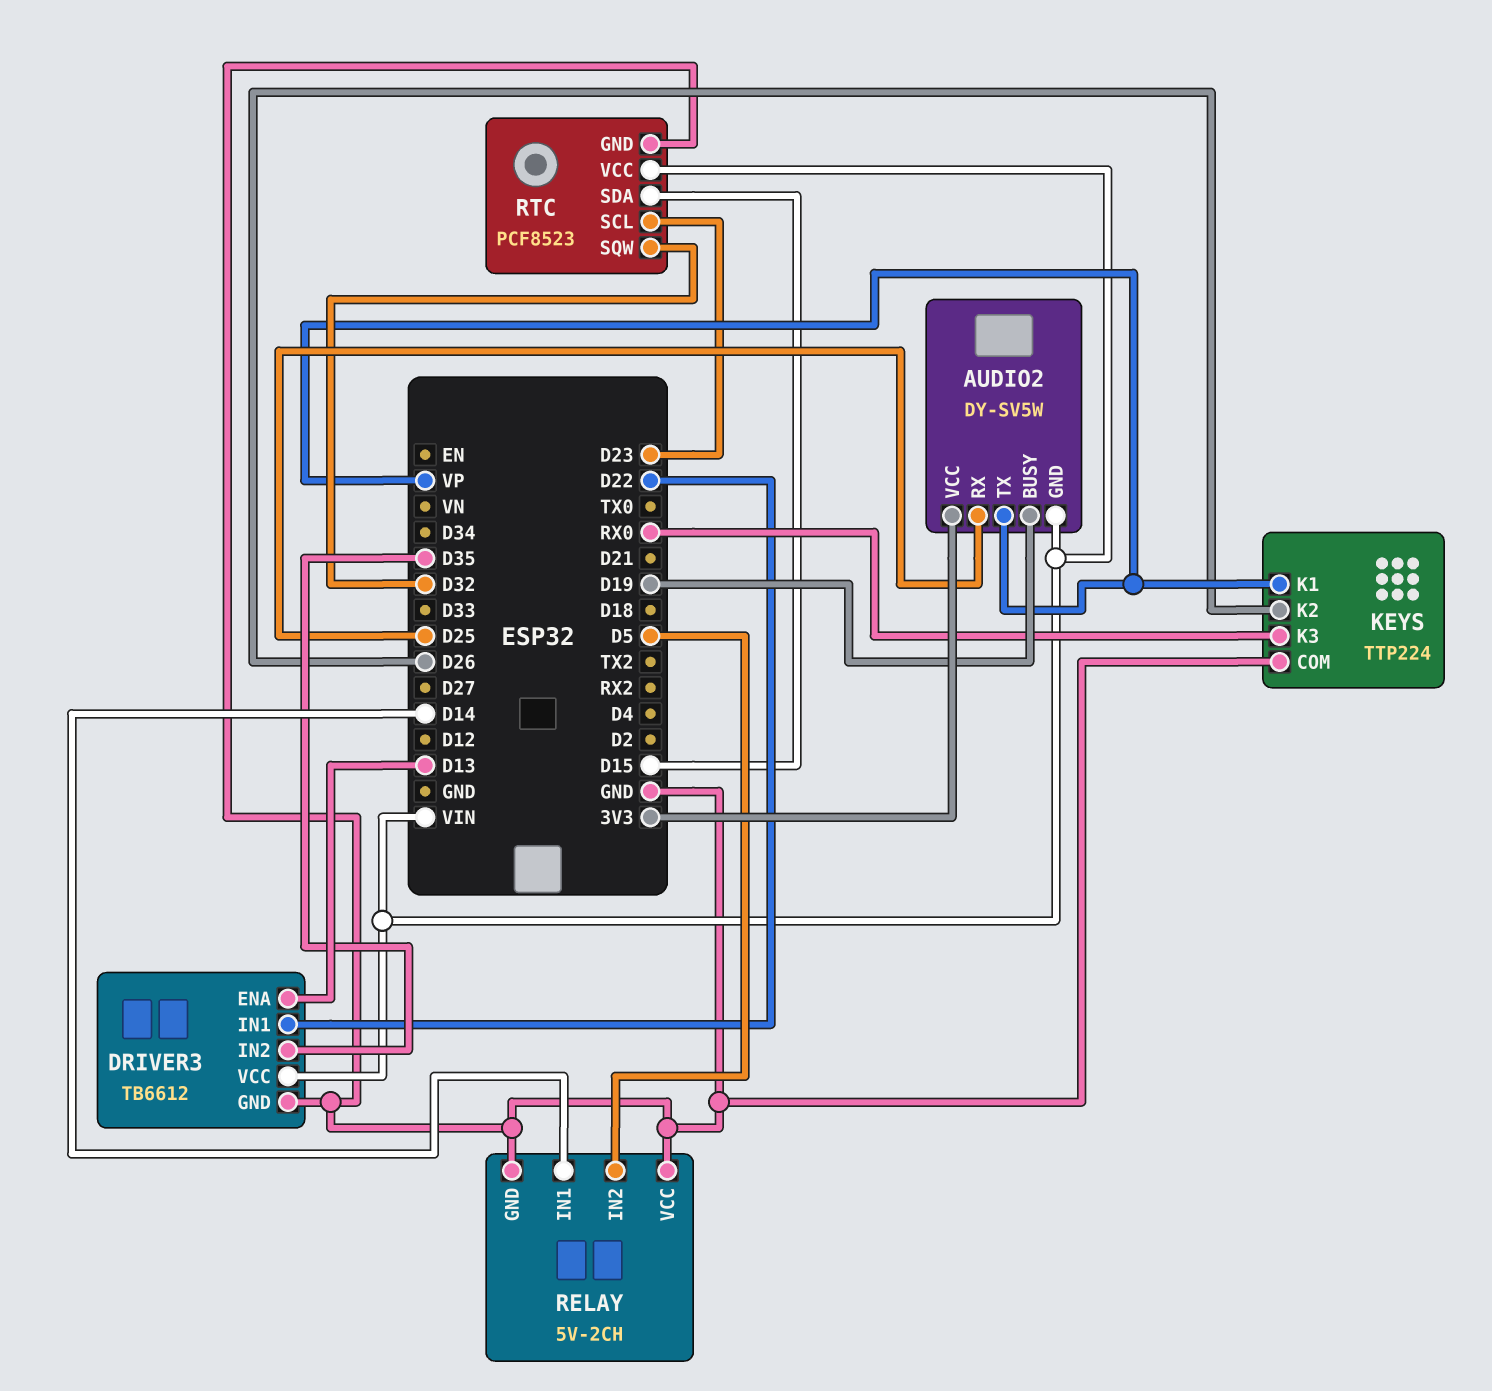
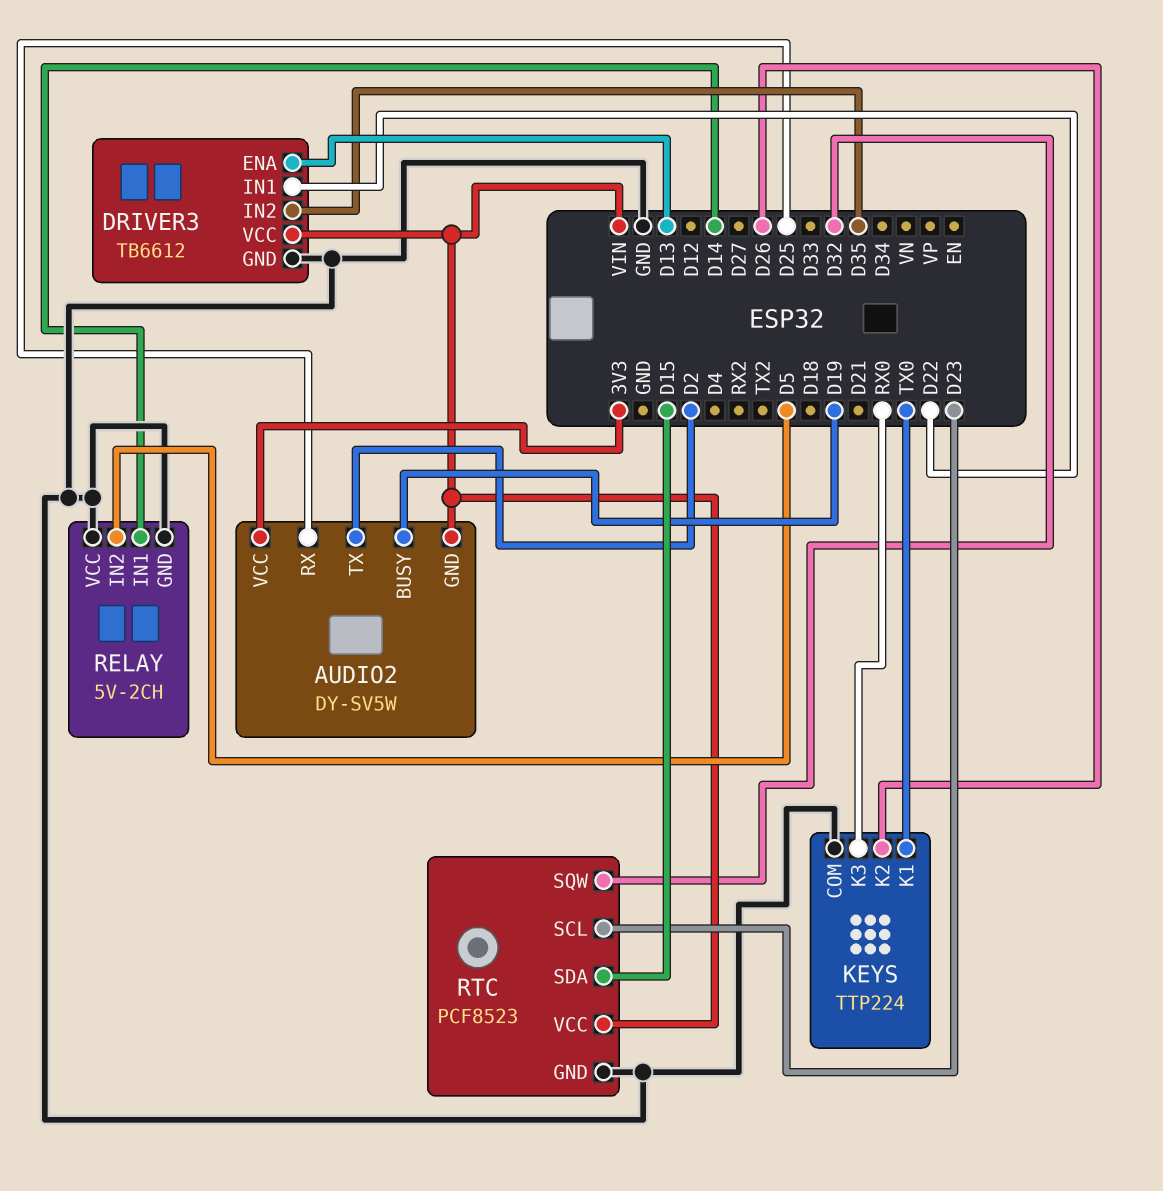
AUDIO2 pin TX: VP -> D2
KEYS pin K1: VP -> TX0

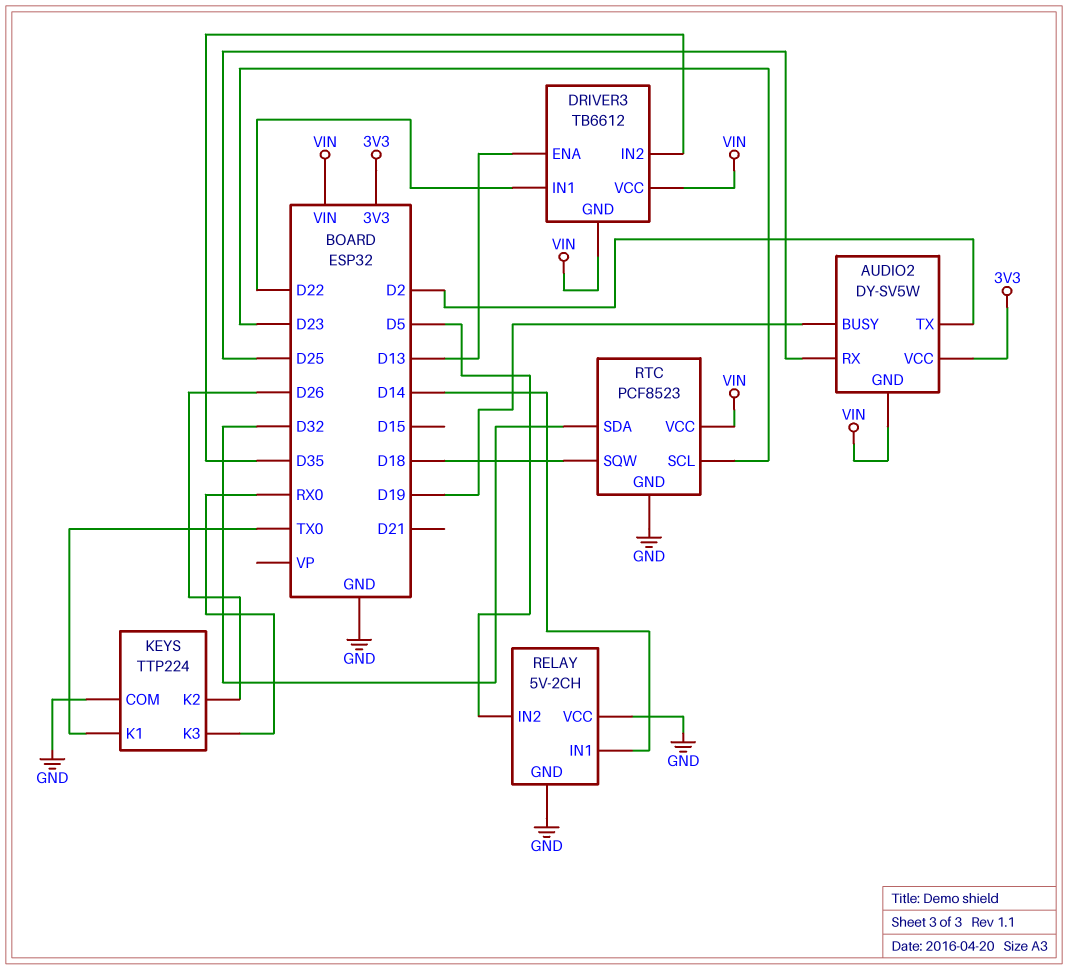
DRIVER3 pin GND: GND -> VIN
RTC pin SDA: D15 -> D32
RTC pin SQW: D32 -> D18

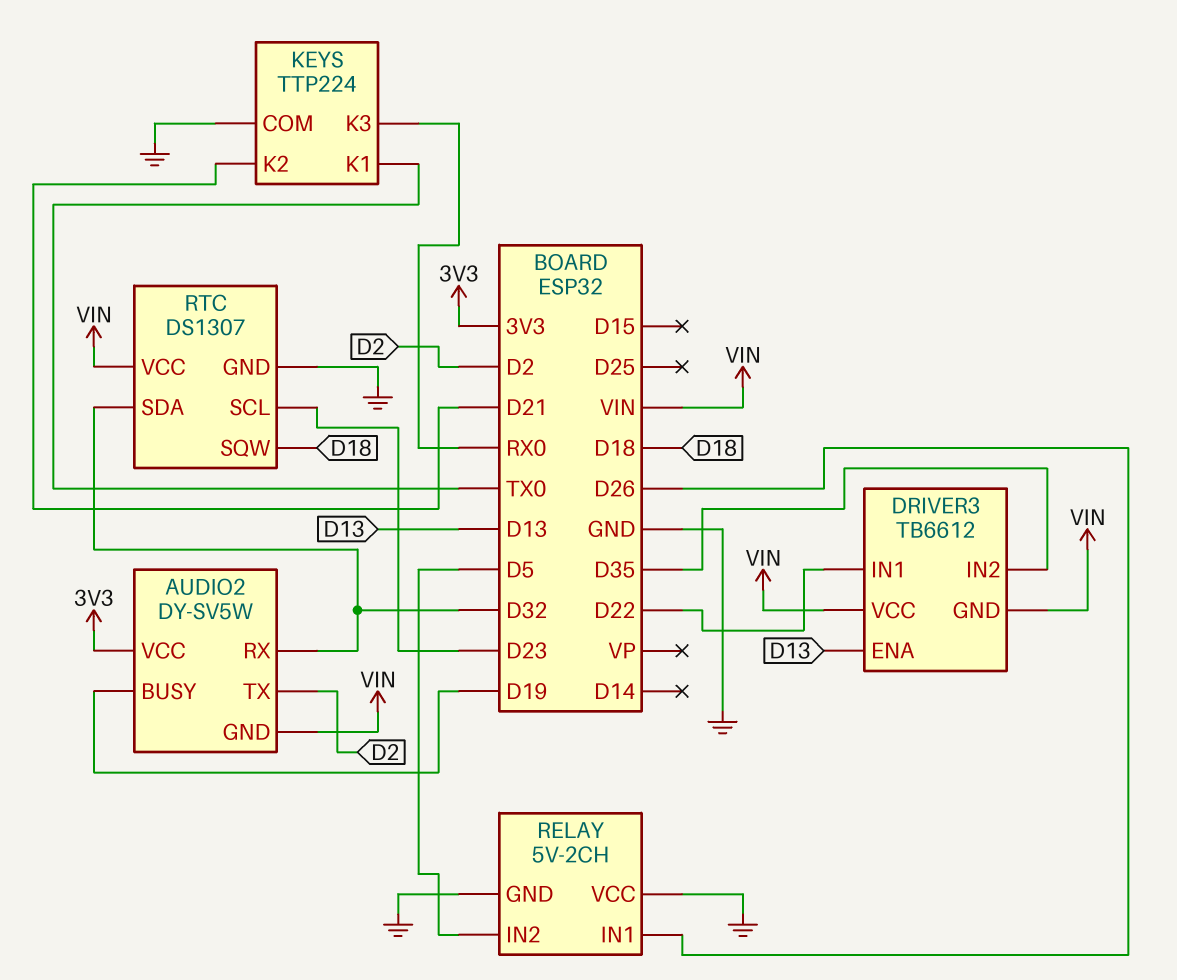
AUDIO2 pin RX: D25 -> D32
KEYS pin K2: D26 -> D21
RELAY pin IN1: D14 -> D26
RTC: PCF8523 -> DS1307

